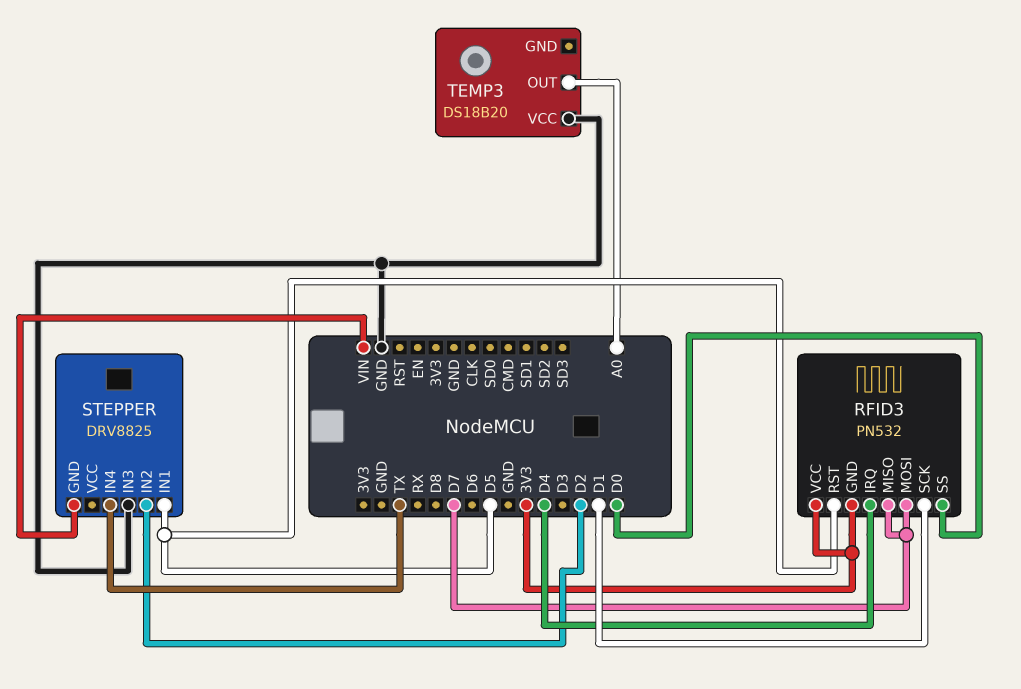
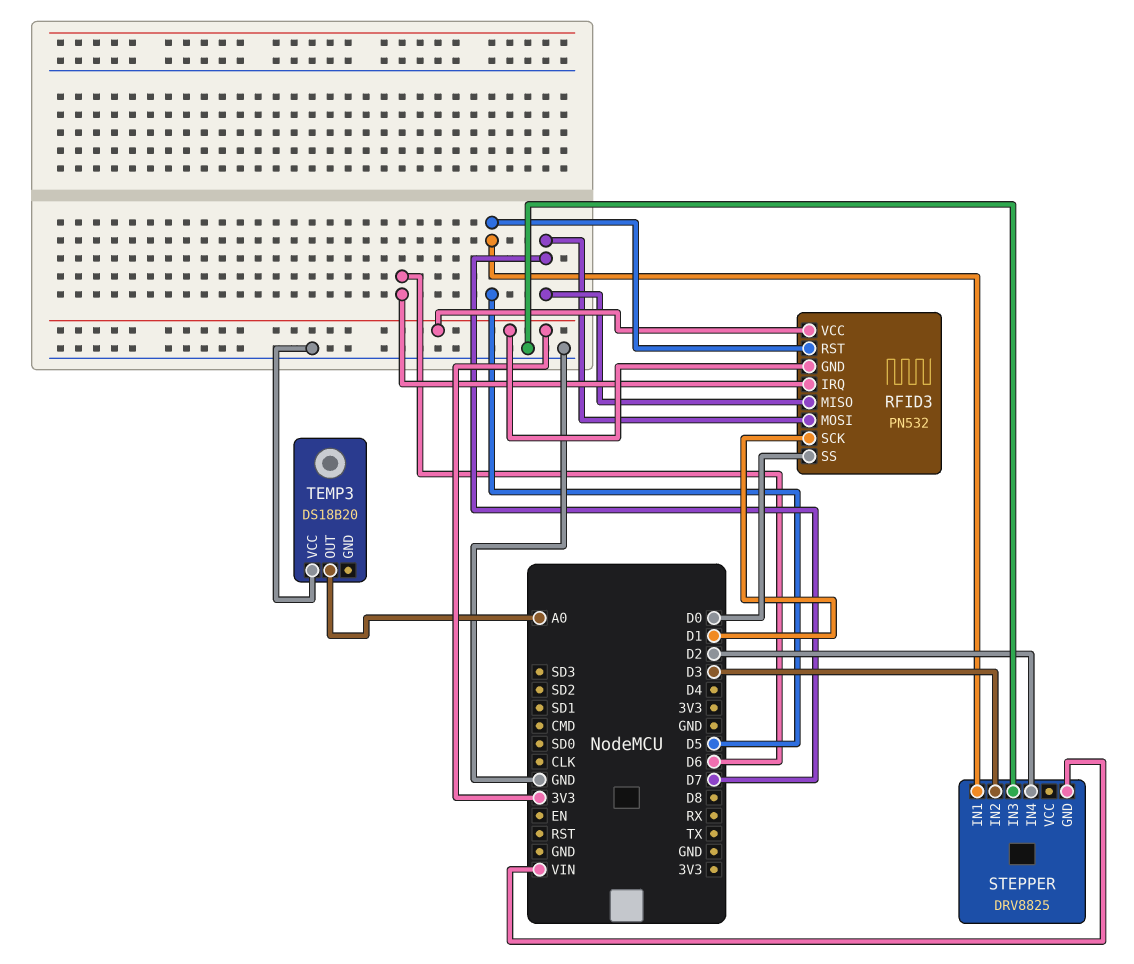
RFID3 pin IRQ: D4 -> D6
STEPPER pin IN2: D2 -> D3
STEPPER pin IN4: TX -> D2

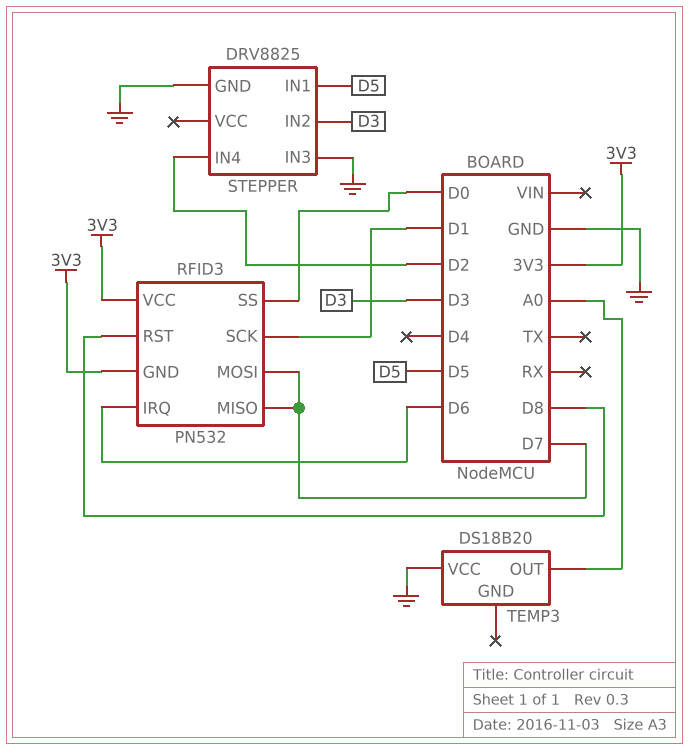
RFID3 pin RST: D5 -> D8
STEPPER pin GND: VIN -> GND

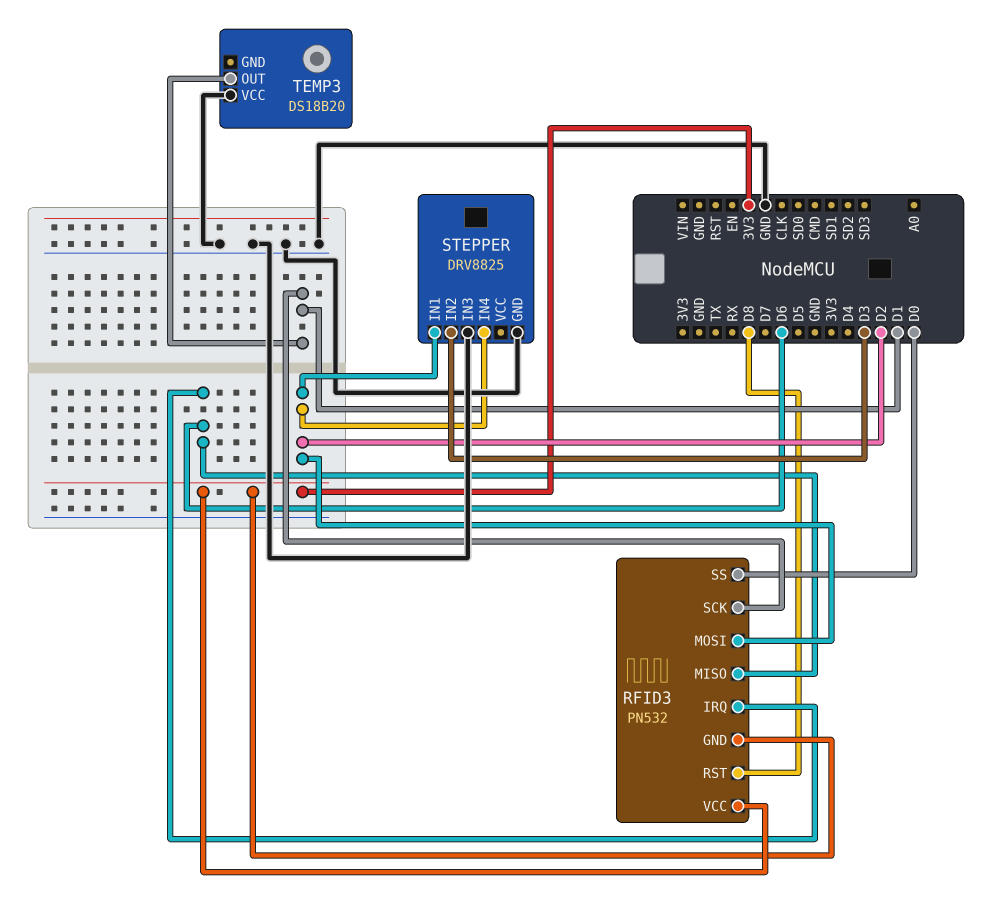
RFID3 pin MISO: D7 -> D6
RFID3 pin MOSI: D7 -> D2
STEPPER pin IN1: D5 -> D2
TEMP3 pin OUT: A0 -> D1

